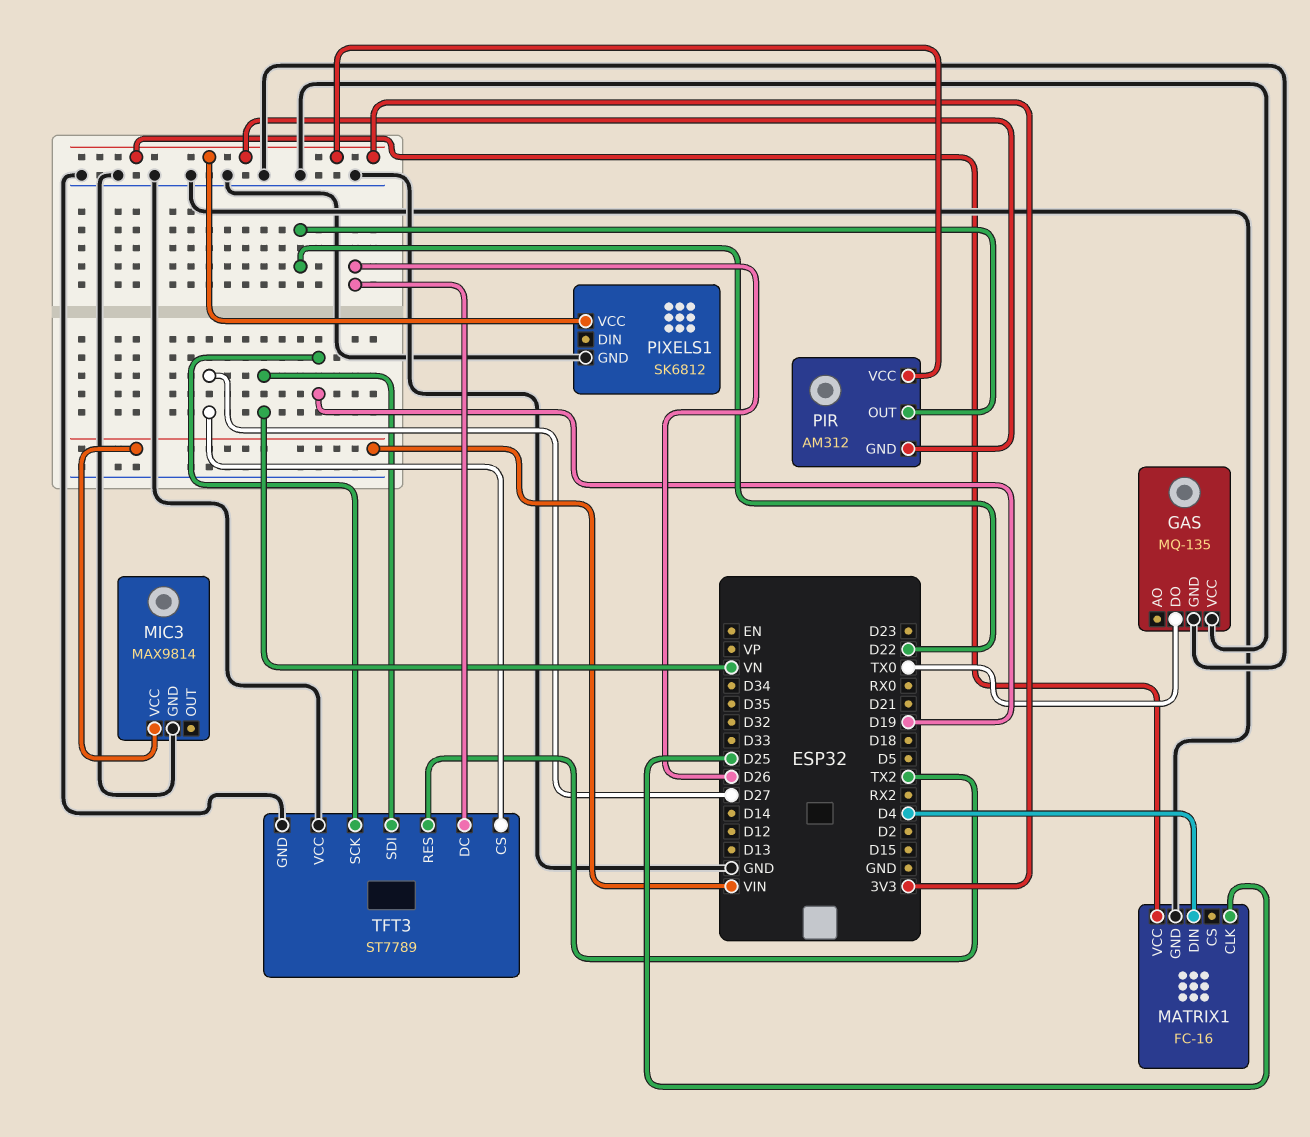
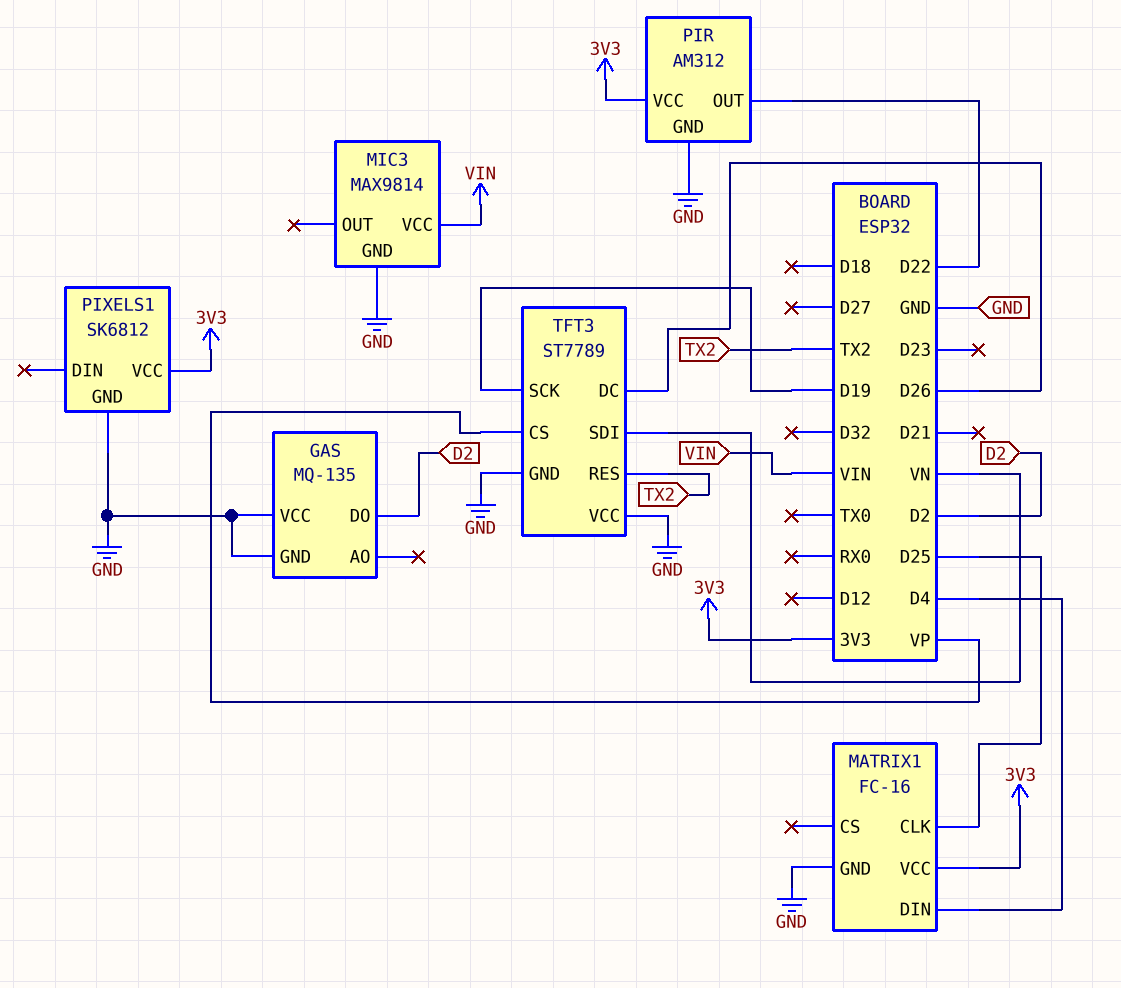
GAS pin DO: TX0 -> D2
PIR pin GND: 3V3 -> GND
TFT3 pin CS: D27 -> VP

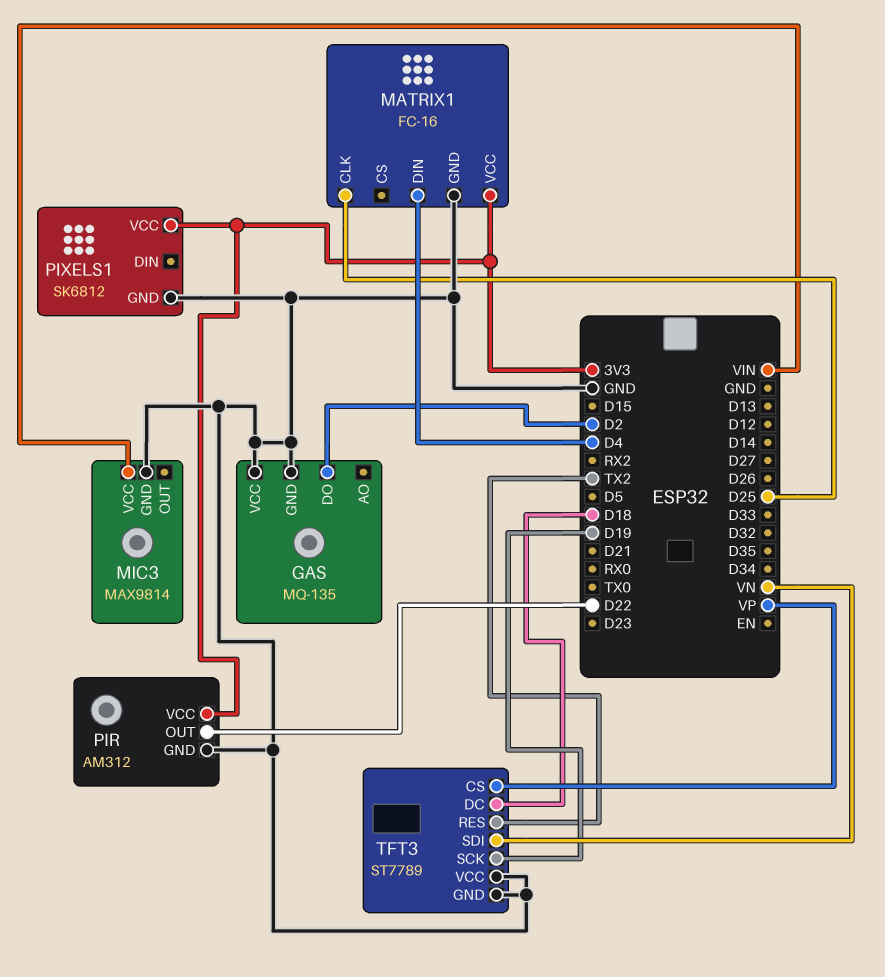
TFT3 pin DC: D26 -> D18

